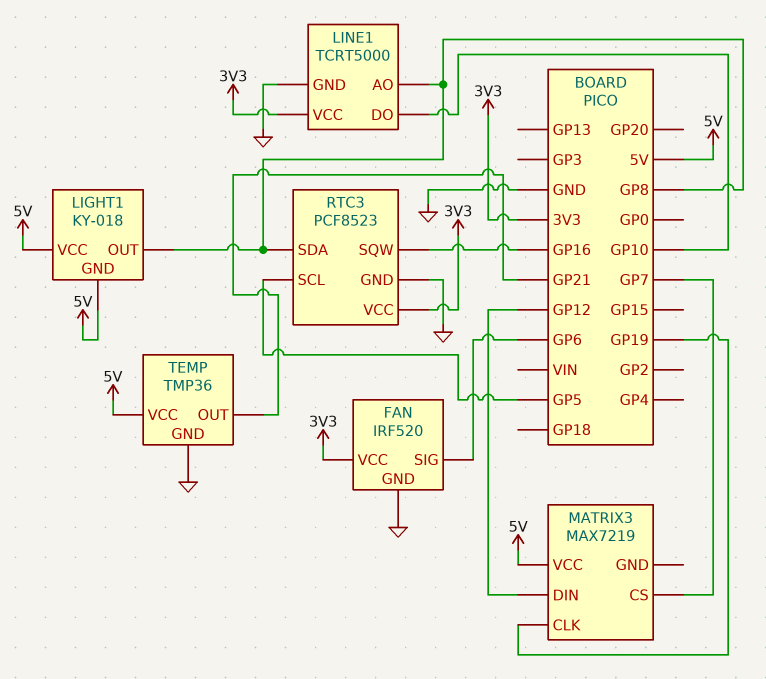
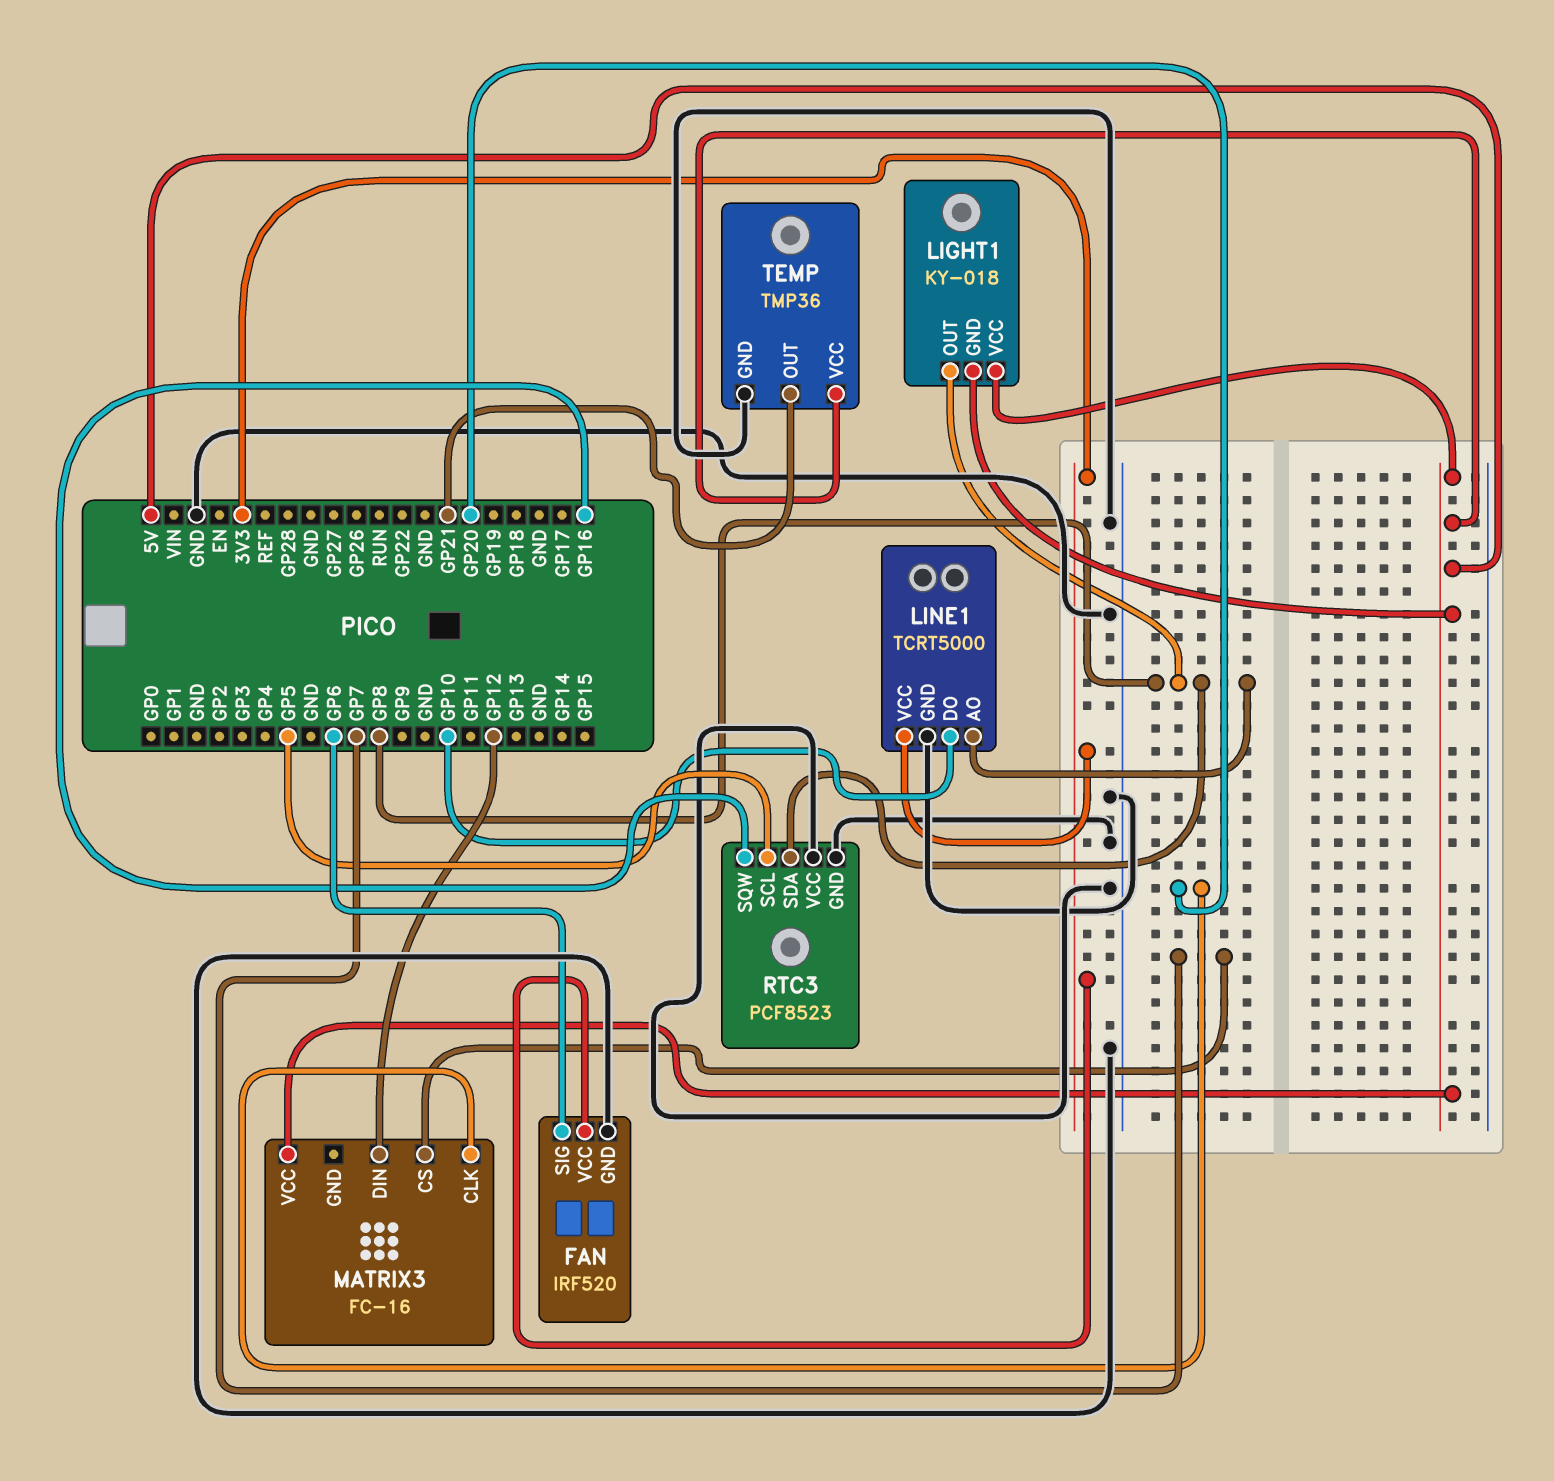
MATRIX3: MAX7219 -> FC-16
MATRIX3 pin CLK: GP19 -> GP20
RTC3 pin VCC: 3V3 -> GND

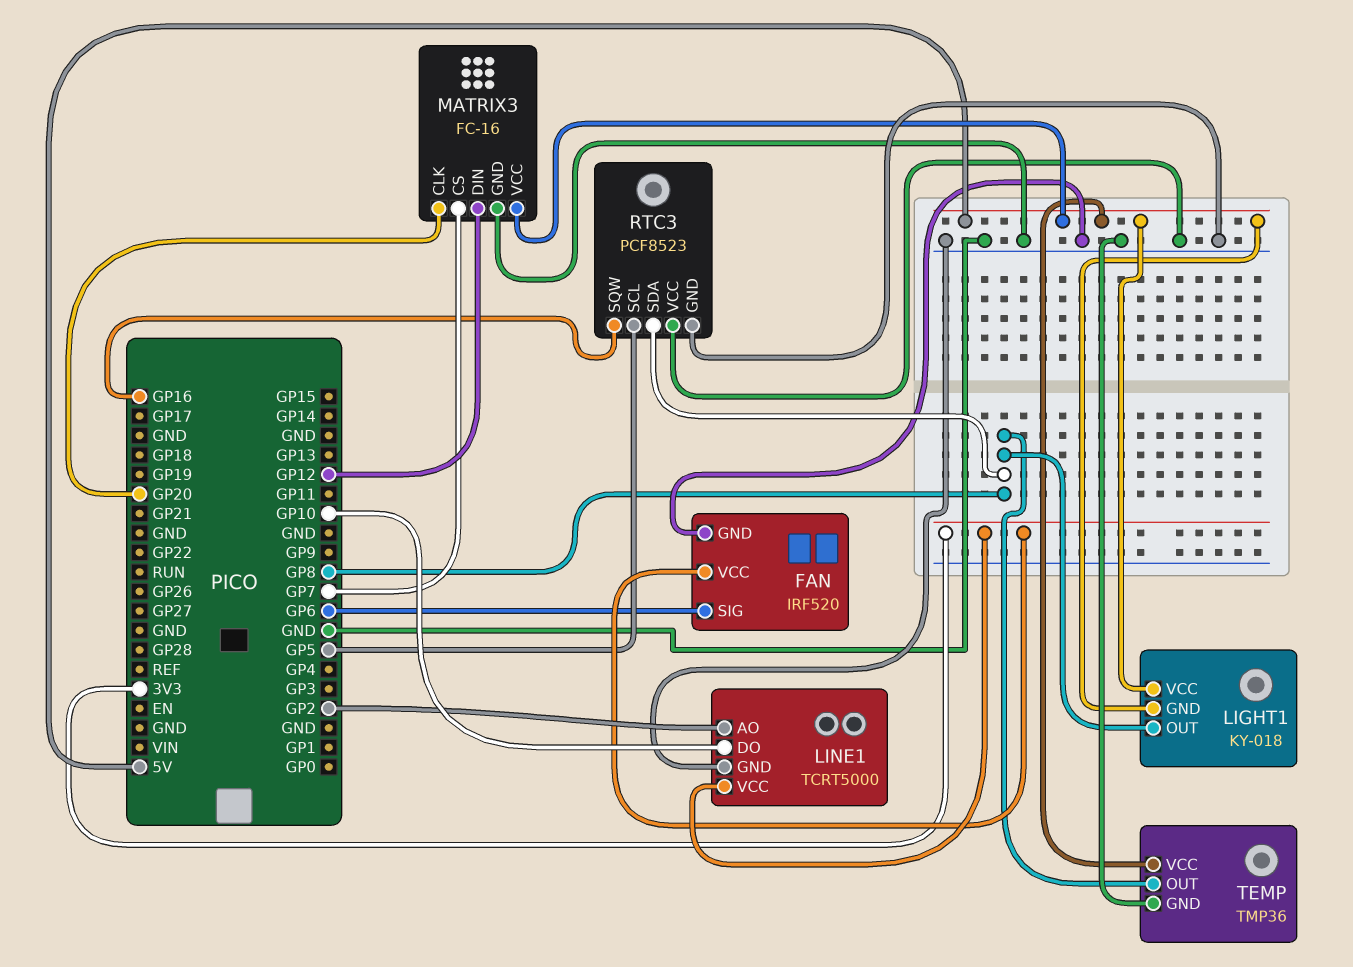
LINE1 pin AO: GP8 -> GP2
MATRIX3 pin GND: none -> GND
TEMP pin OUT: GP21 -> GP8

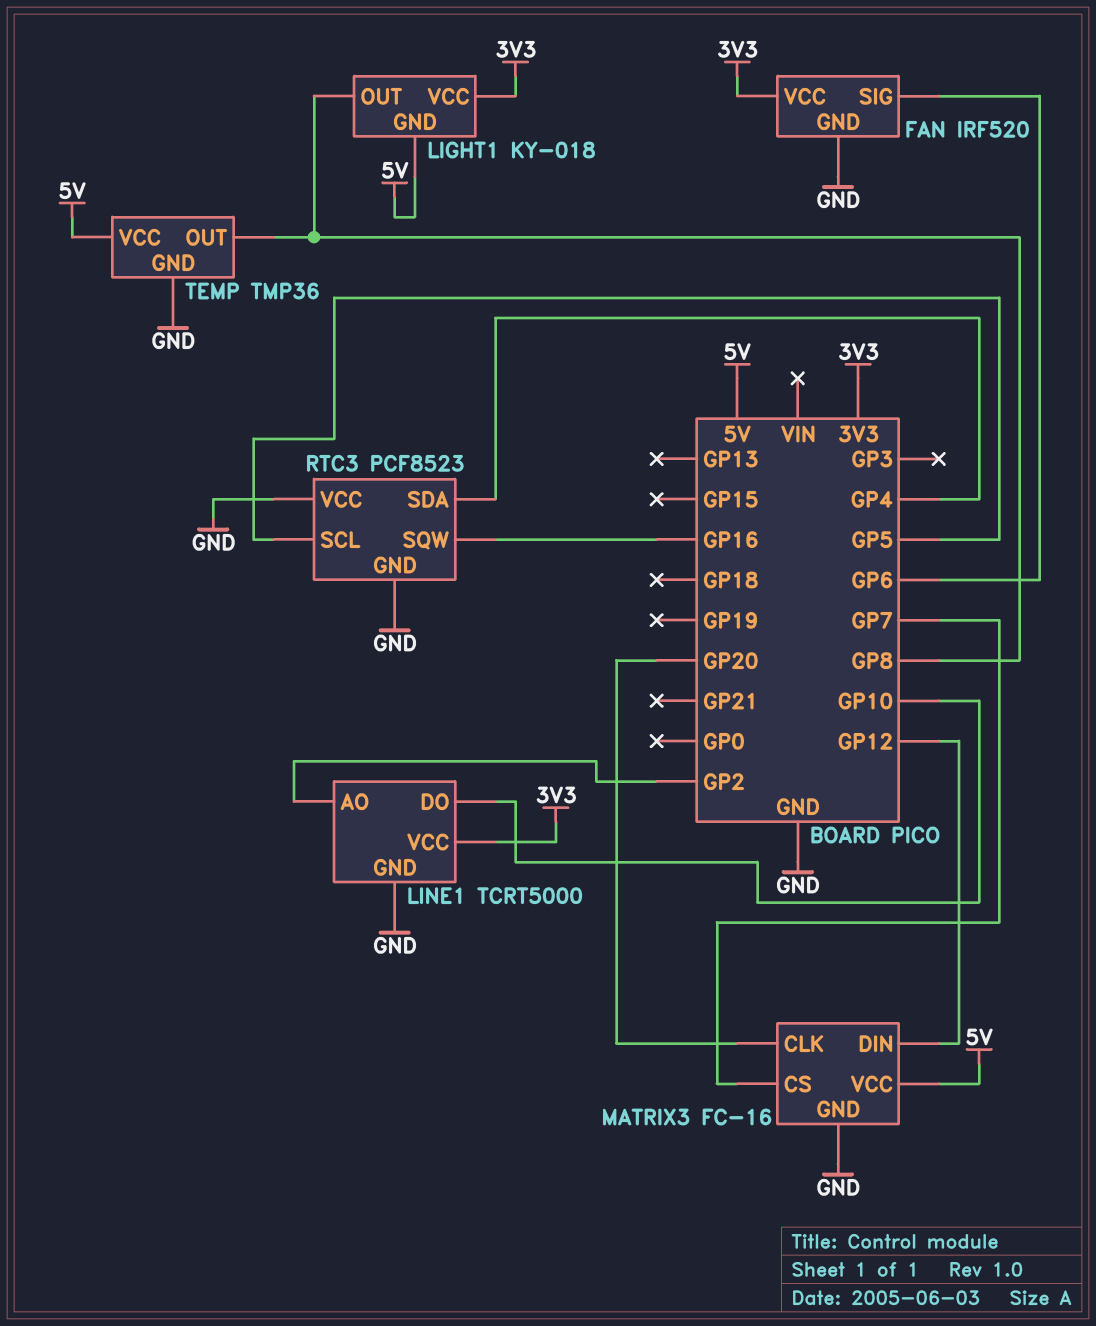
LIGHT1 pin VCC: 5V -> 3V3
RTC3 pin SDA: GP8 -> GP4

